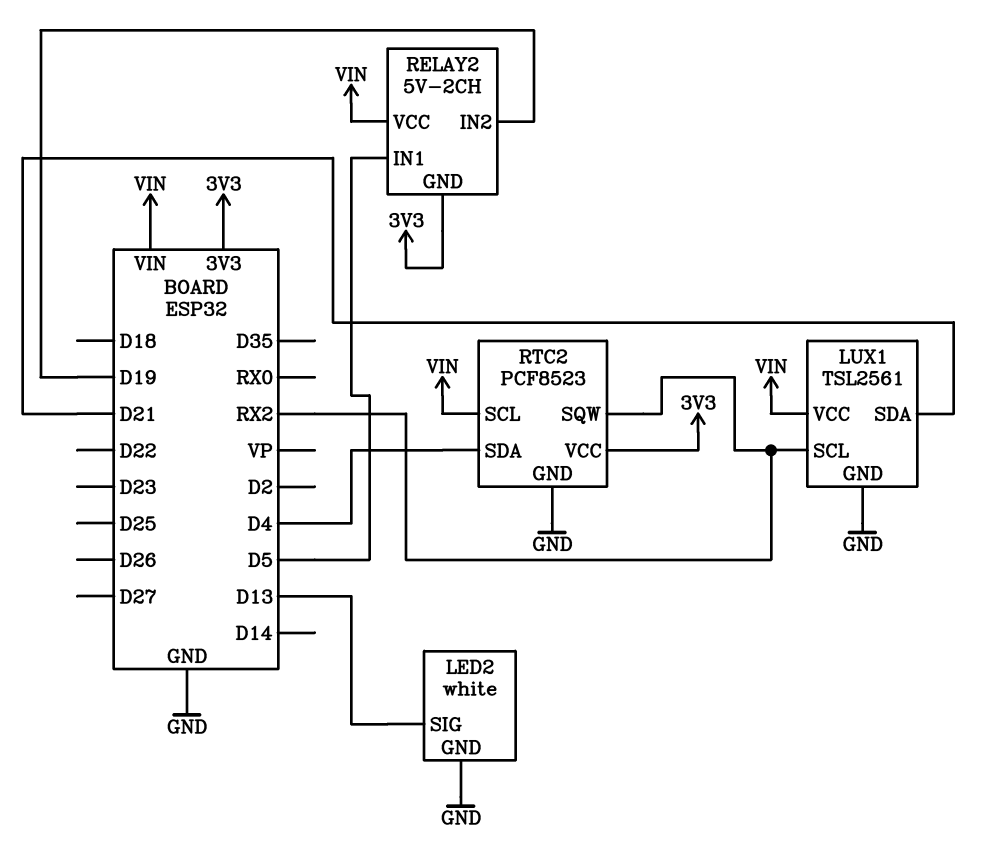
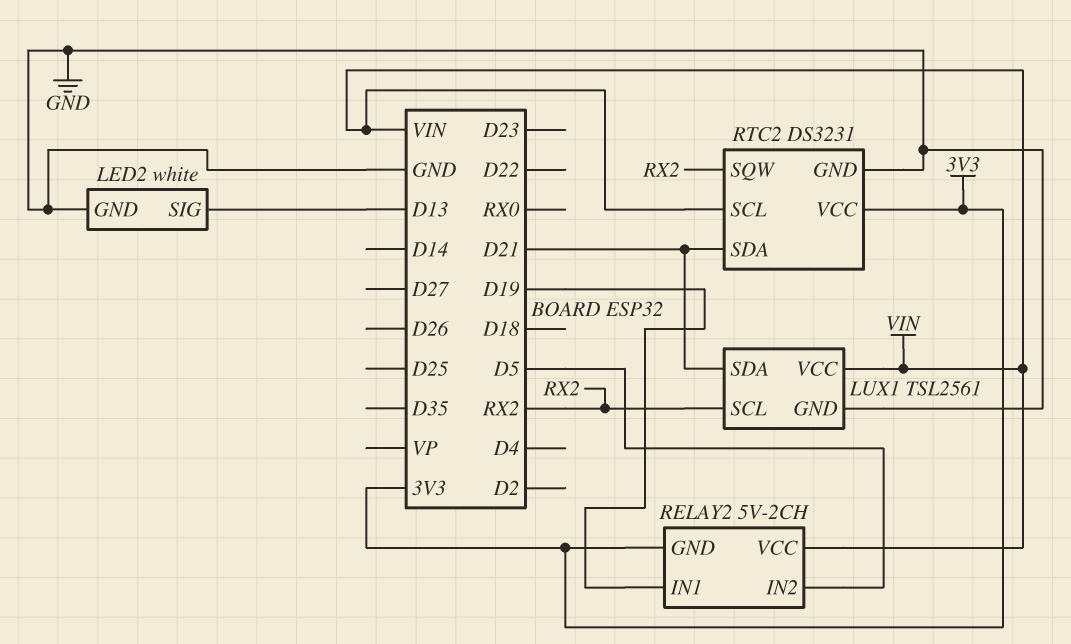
RELAY2 pin IN1: D5 -> D19
RELAY2 pin IN2: D19 -> D5
RTC2: PCF8523 -> DS3231
RTC2 pin SDA: D4 -> D21

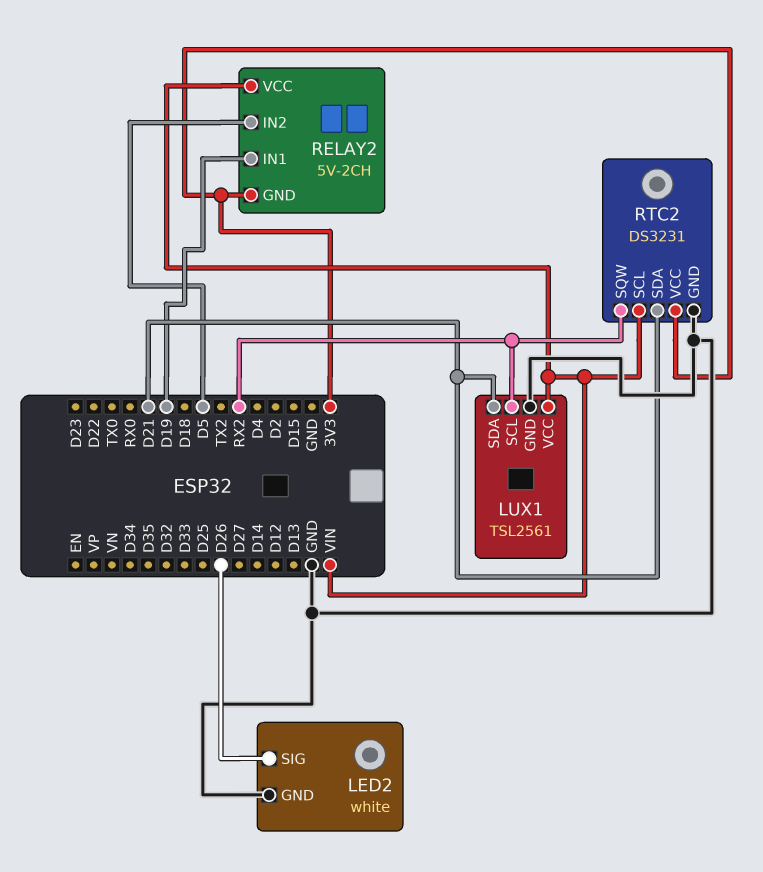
LED2 pin SIG: D13 -> D26

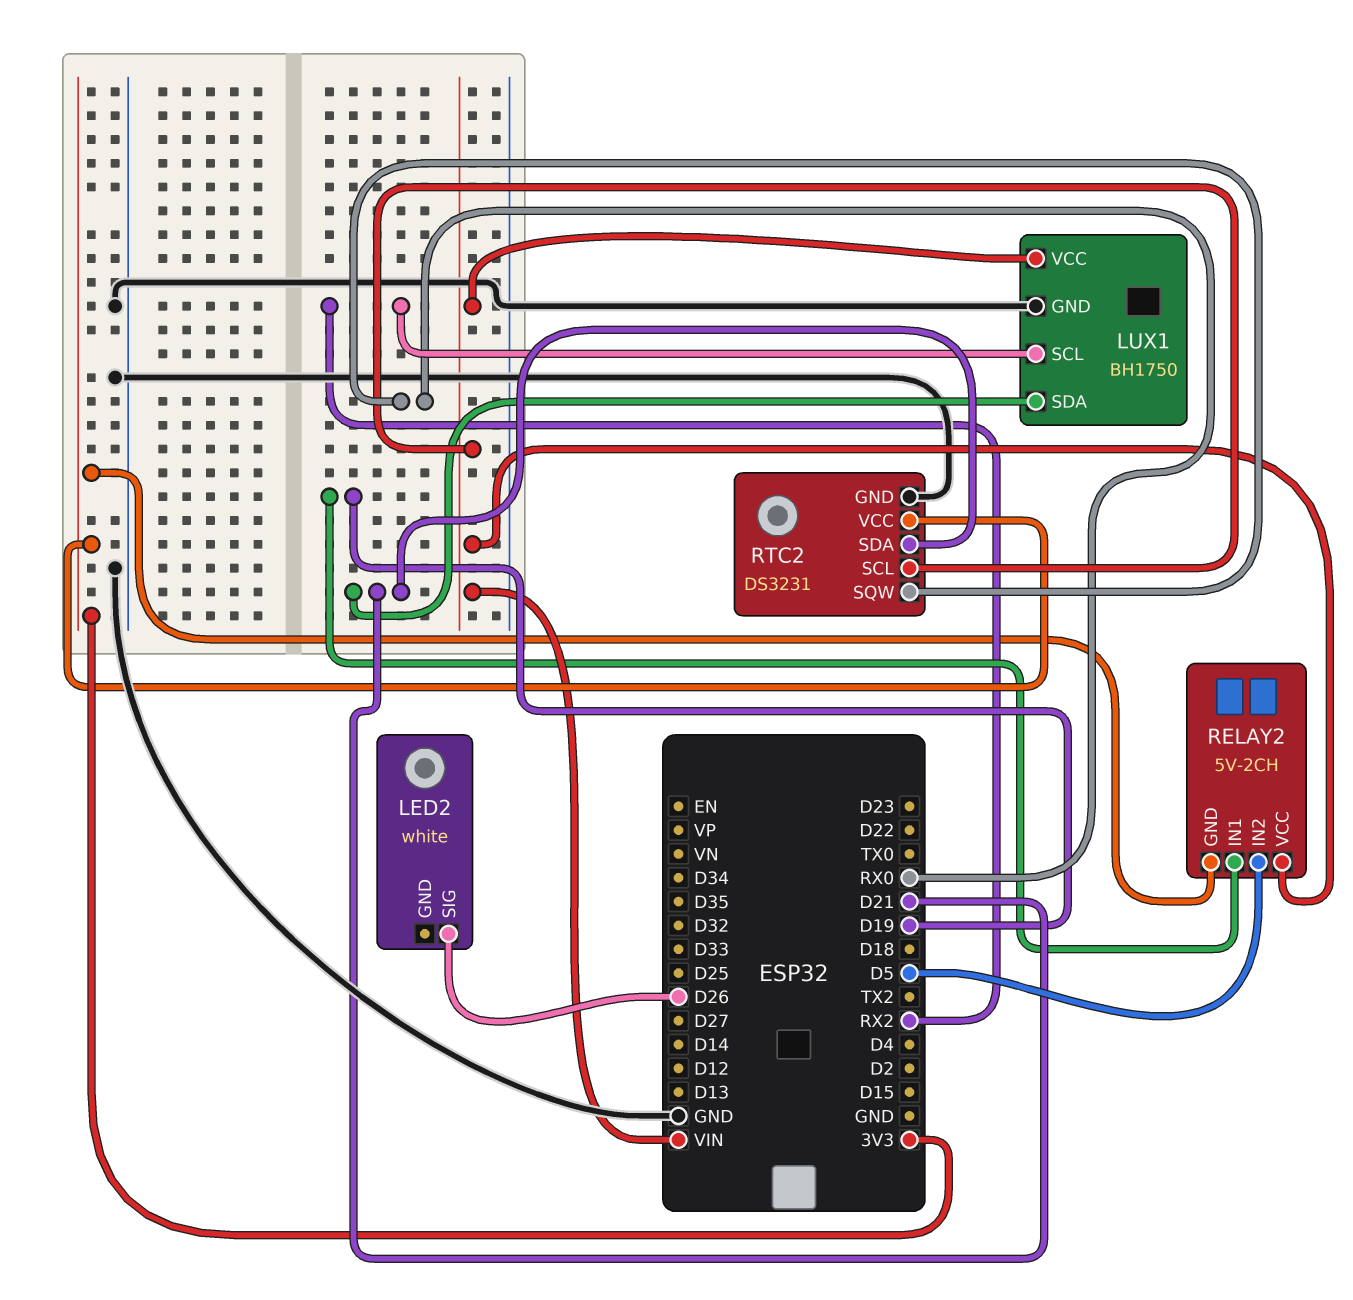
LED2 pin GND: GND -> none
LUX1: TSL2561 -> BH1750
RTC2 pin SQW: RX2 -> RX0

